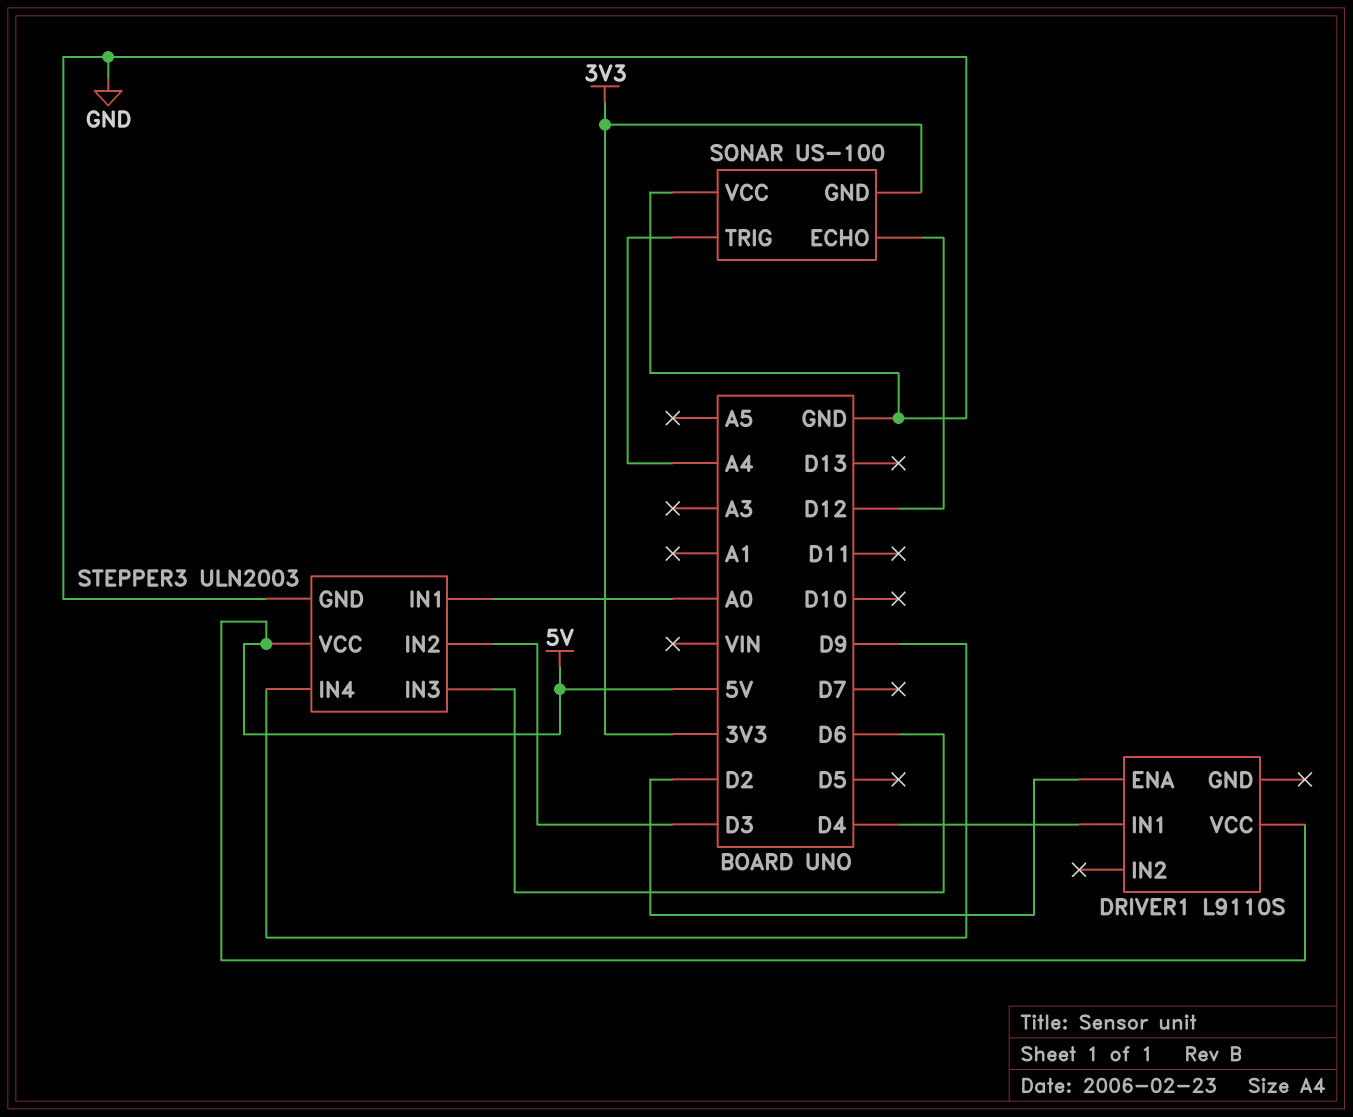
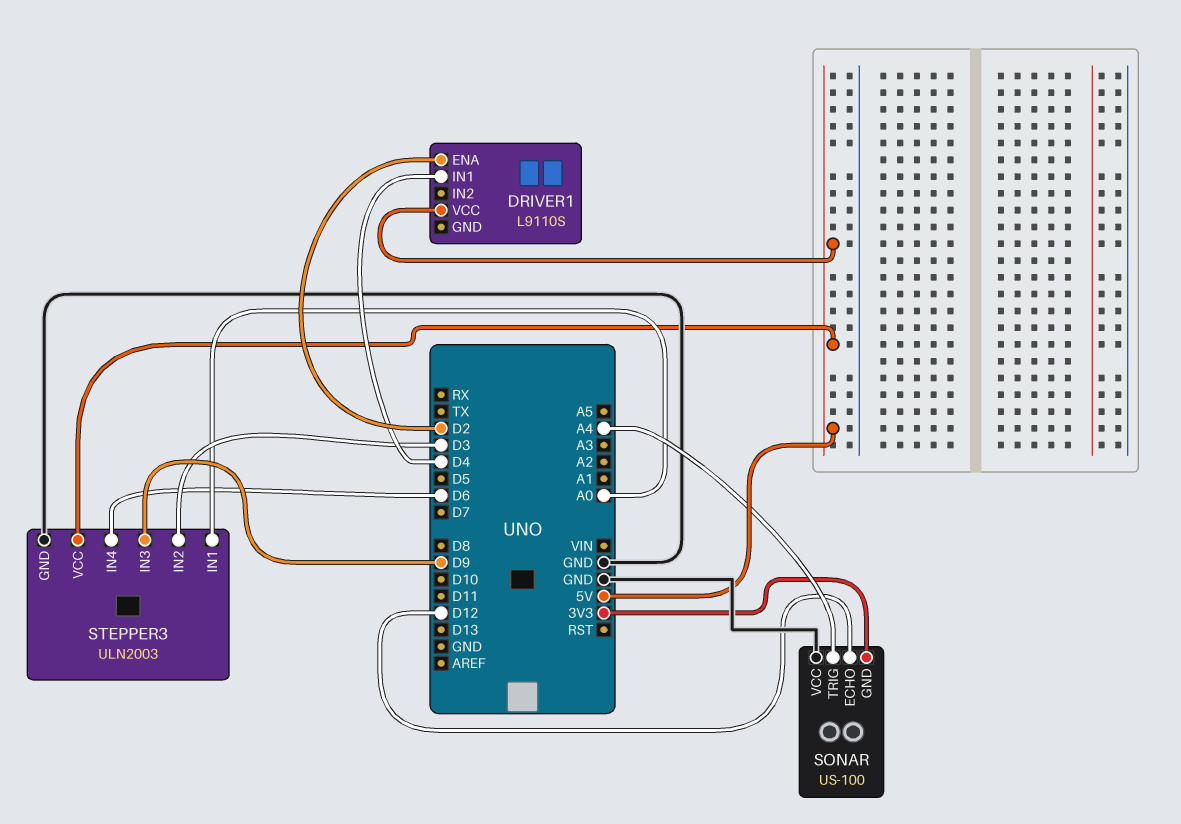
STEPPER3 pin IN3: D6 -> D9
STEPPER3 pin IN4: D9 -> D6

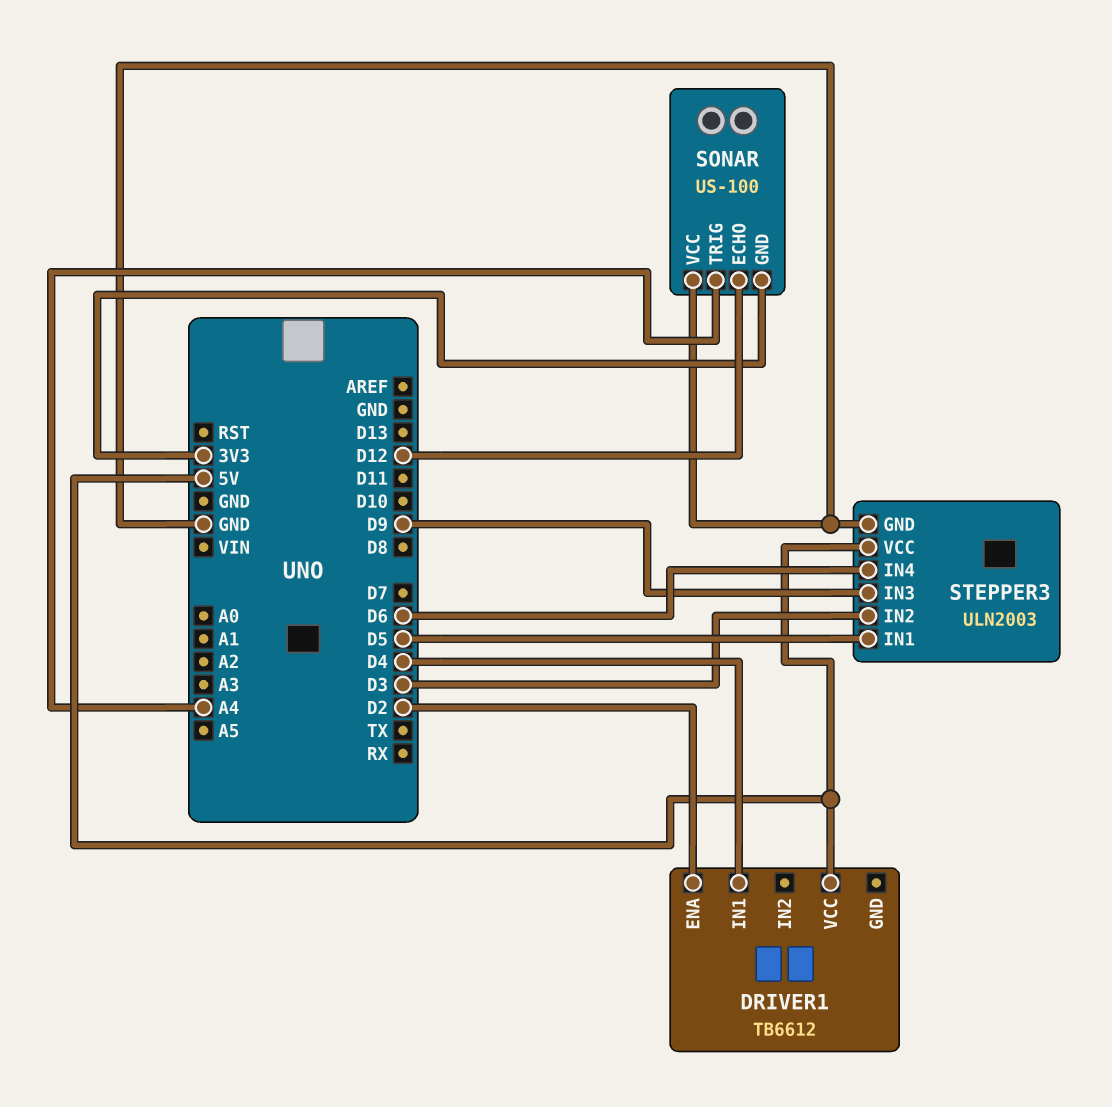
DRIVER1: L9110S -> TB6612
STEPPER3 pin IN1: A0 -> D5

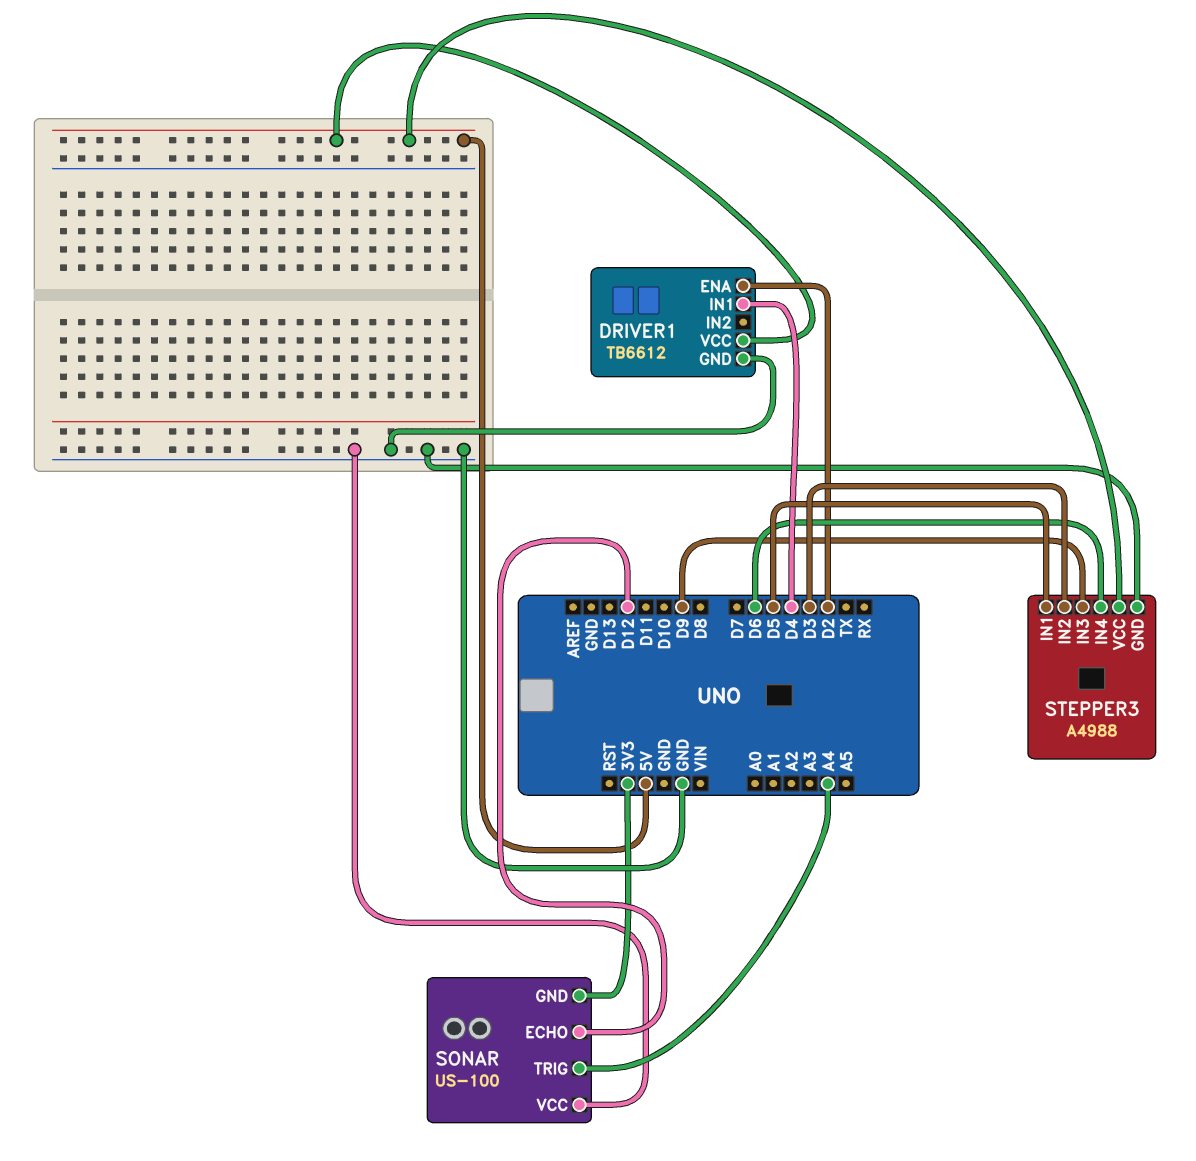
DRIVER1 pin GND: none -> GND
STEPPER3: ULN2003 -> A4988

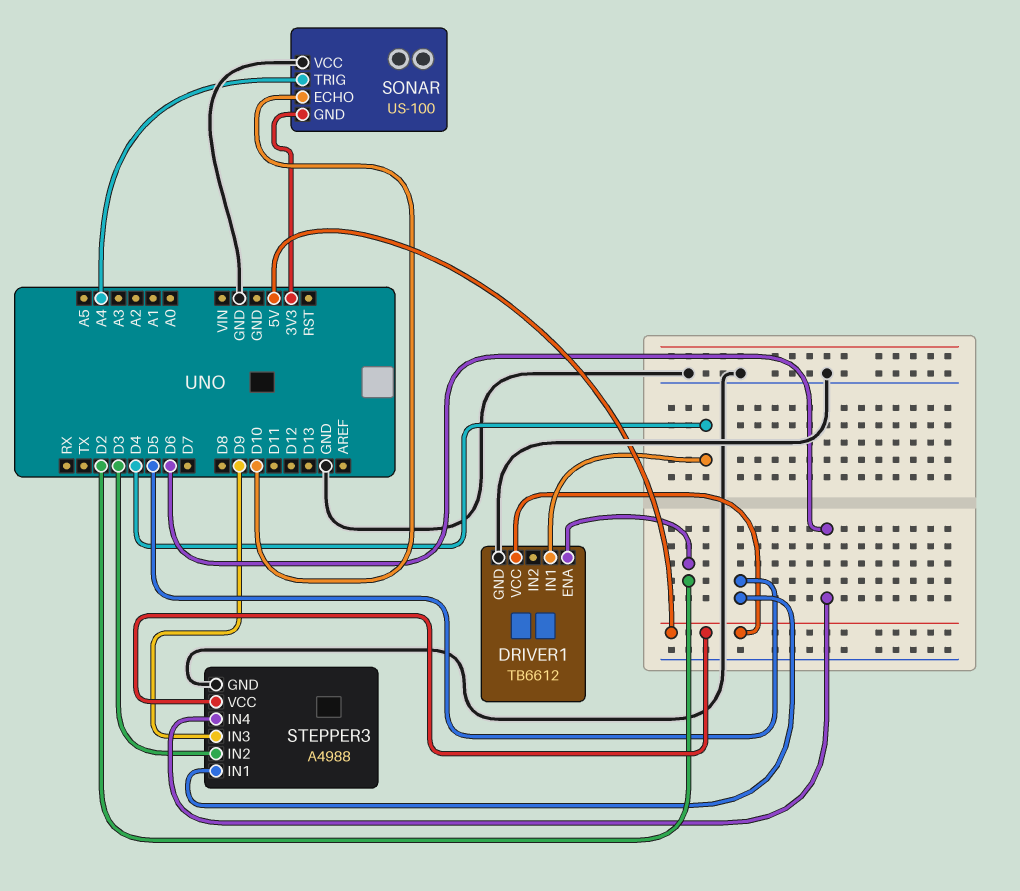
SONAR pin ECHO: D12 -> D10

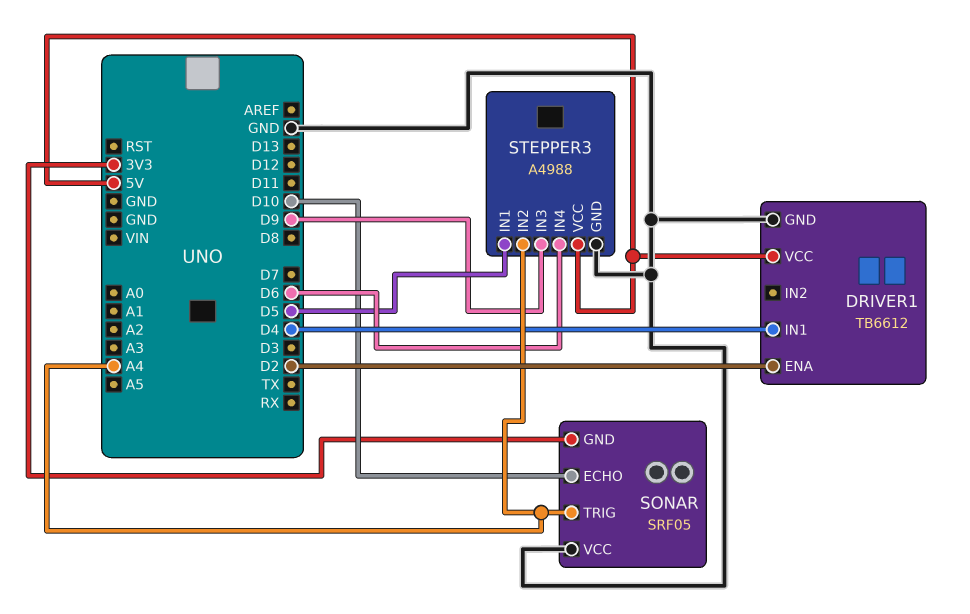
SONAR: US-100 -> SRF05
STEPPER3 pin IN2: D3 -> A4

